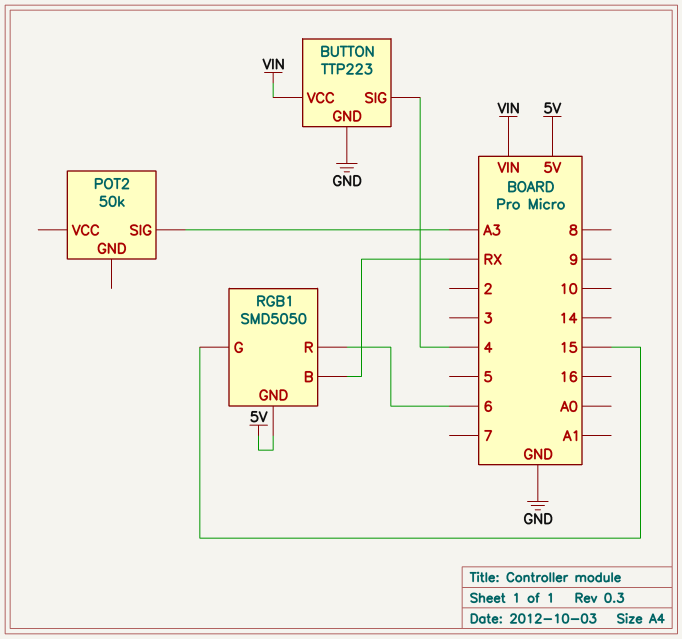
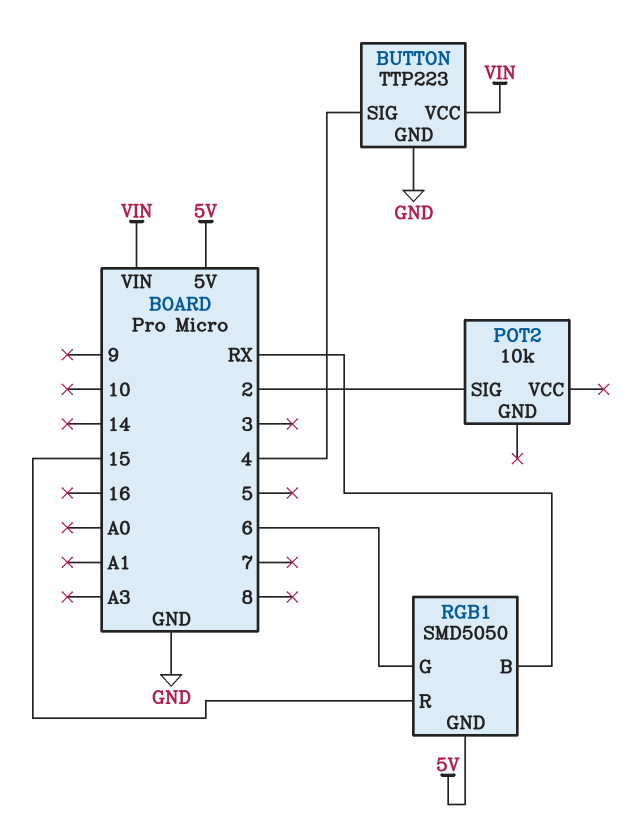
POT2: 50k -> 10k
POT2 pin SIG: A3 -> 2
RGB1 pin G: 15 -> 6
RGB1 pin R: 6 -> 15

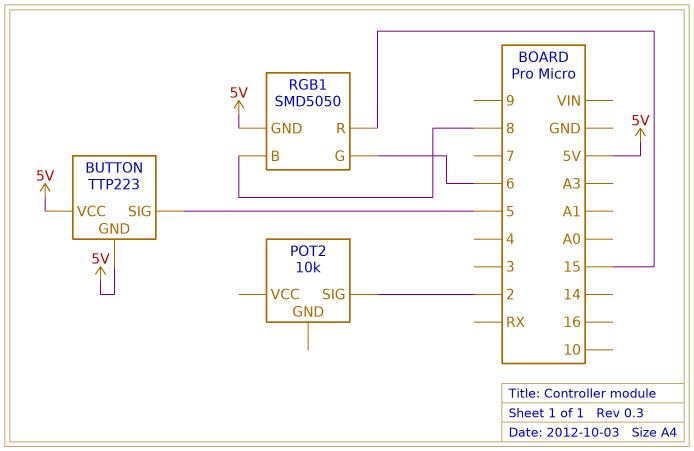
BUTTON pin GND: GND -> 5V
BUTTON pin SIG: 4 -> 5
BUTTON pin VCC: VIN -> 5V
RGB1 pin B: RX -> 8

